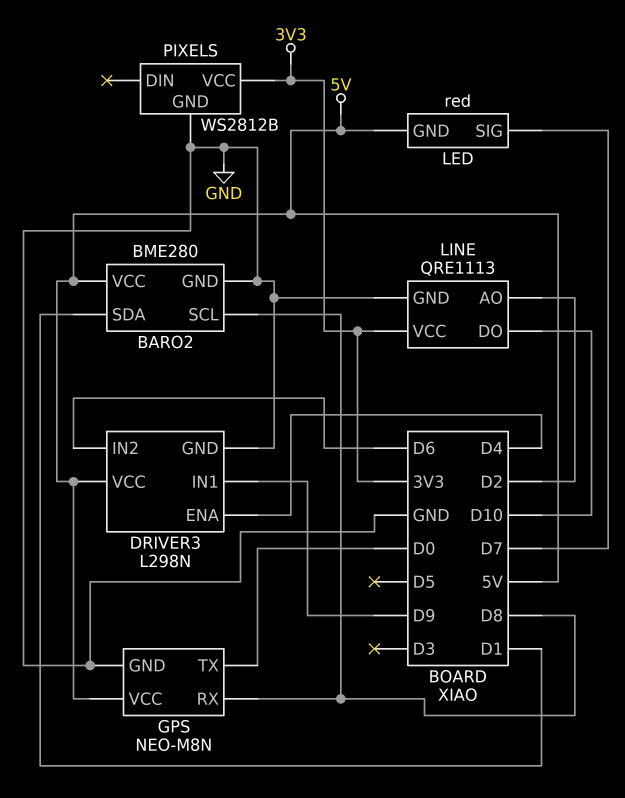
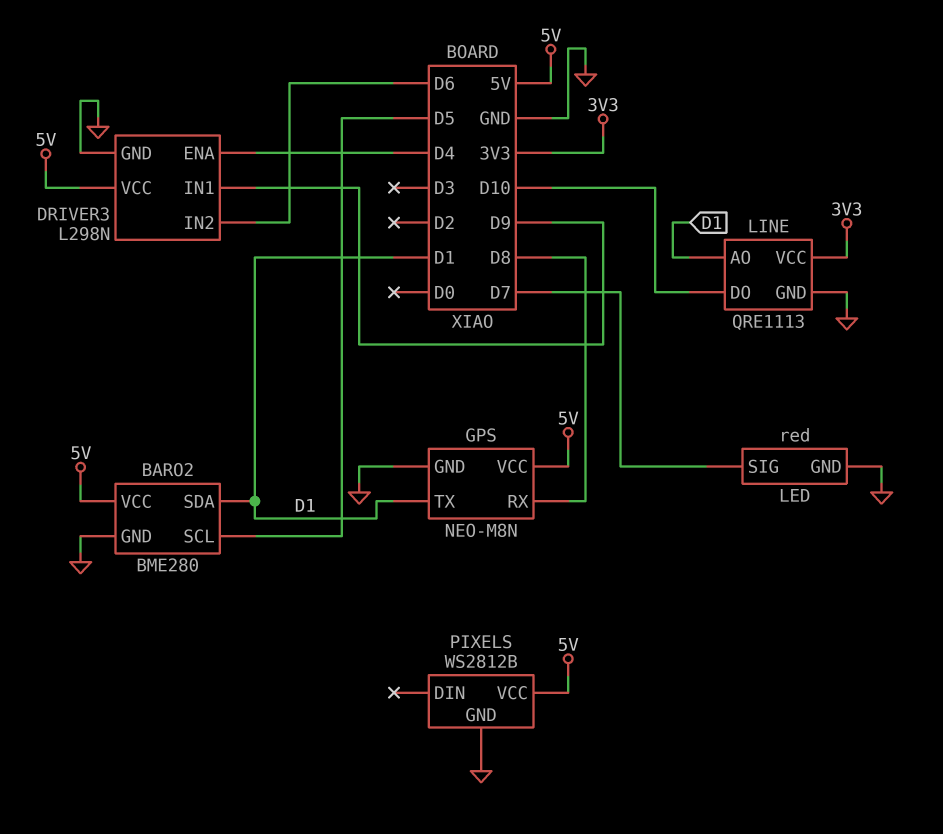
BARO2 pin SCL: D8 -> D5
GPS pin TX: D0 -> D1
LED pin GND: 5V -> GND
LINE pin AO: D2 -> D1
PIXELS pin VCC: 3V3 -> 5V

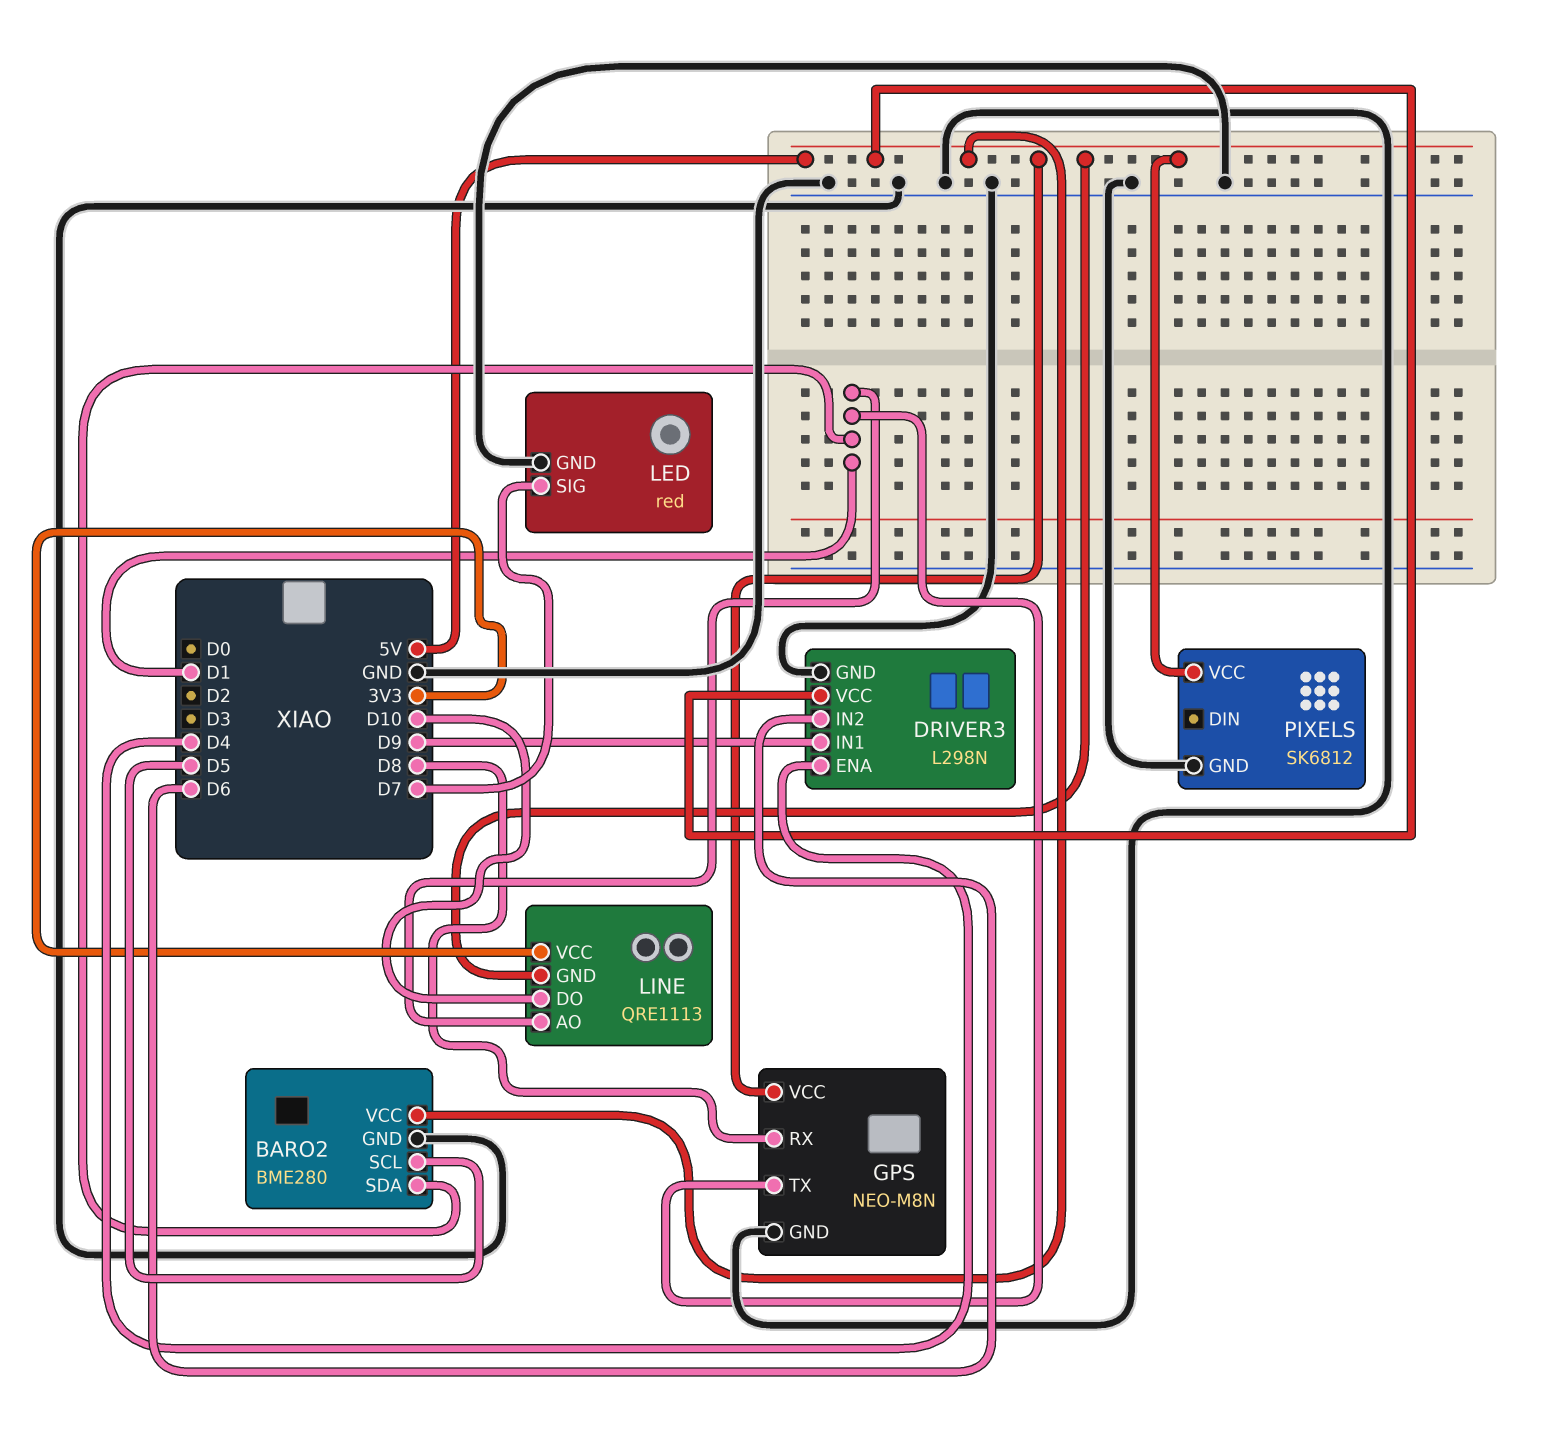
LINE pin GND: GND -> 5V
PIXELS: WS2812B -> SK6812

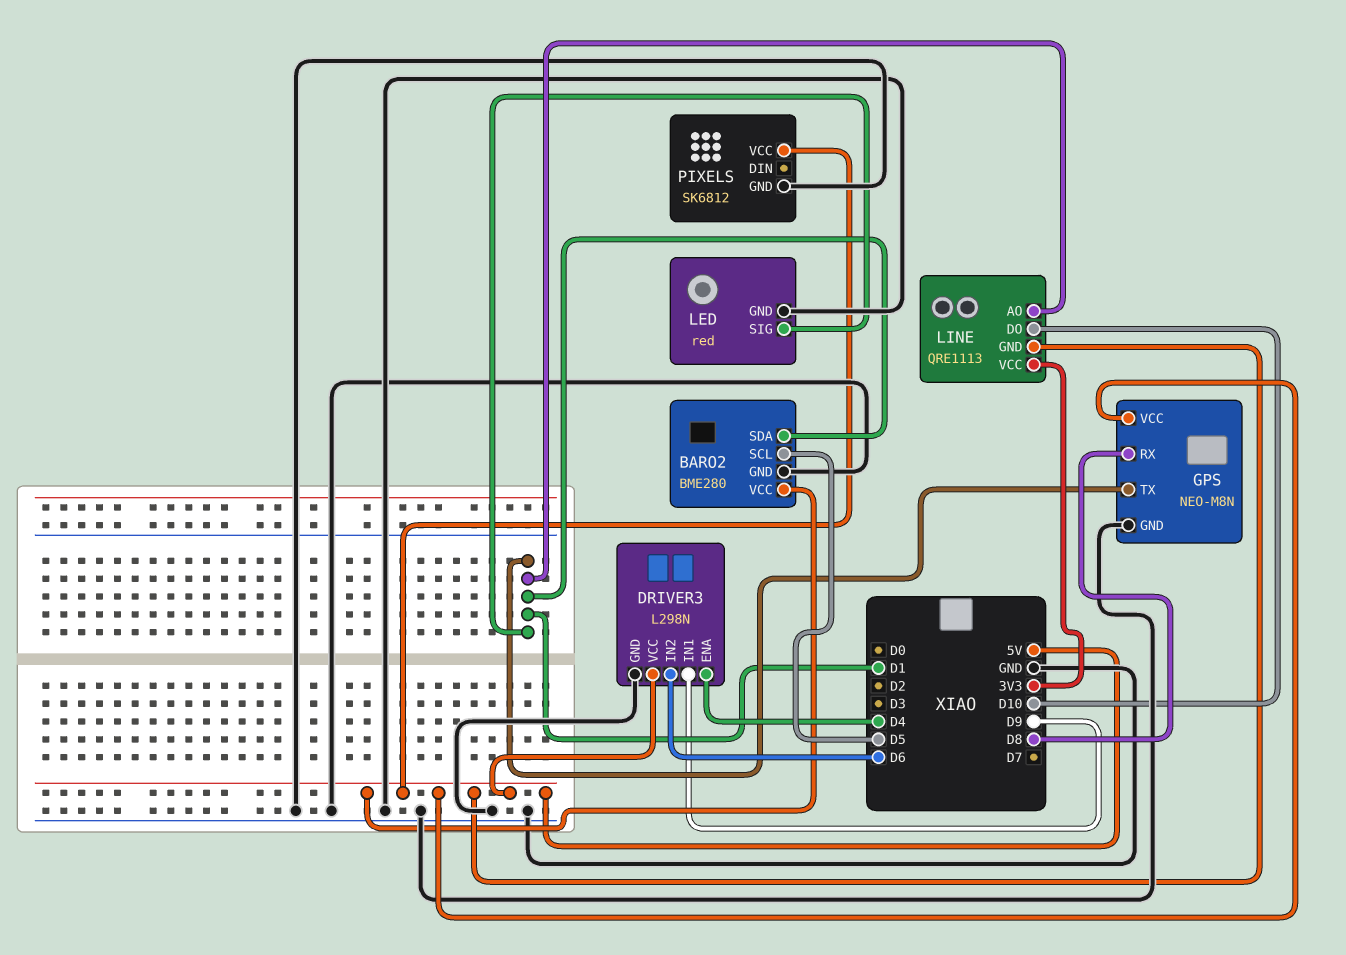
LED pin SIG: D7 -> D1

